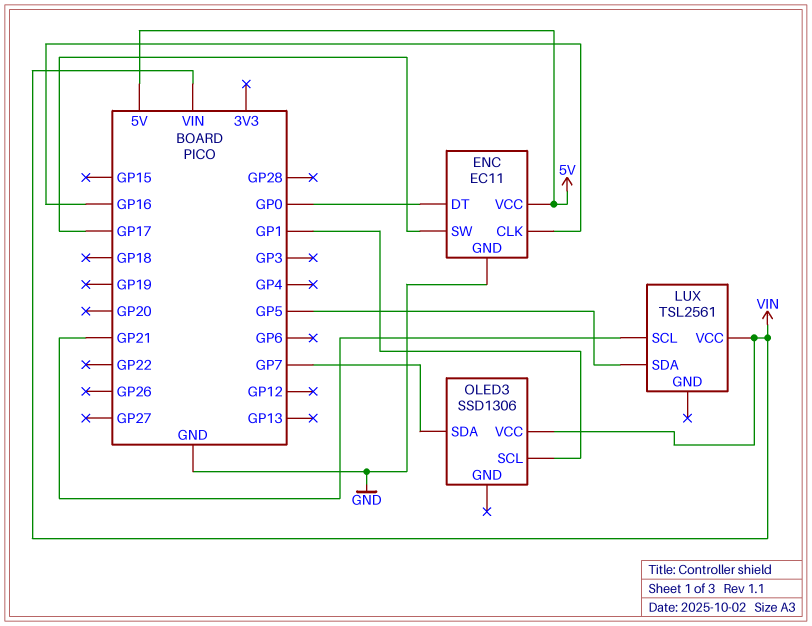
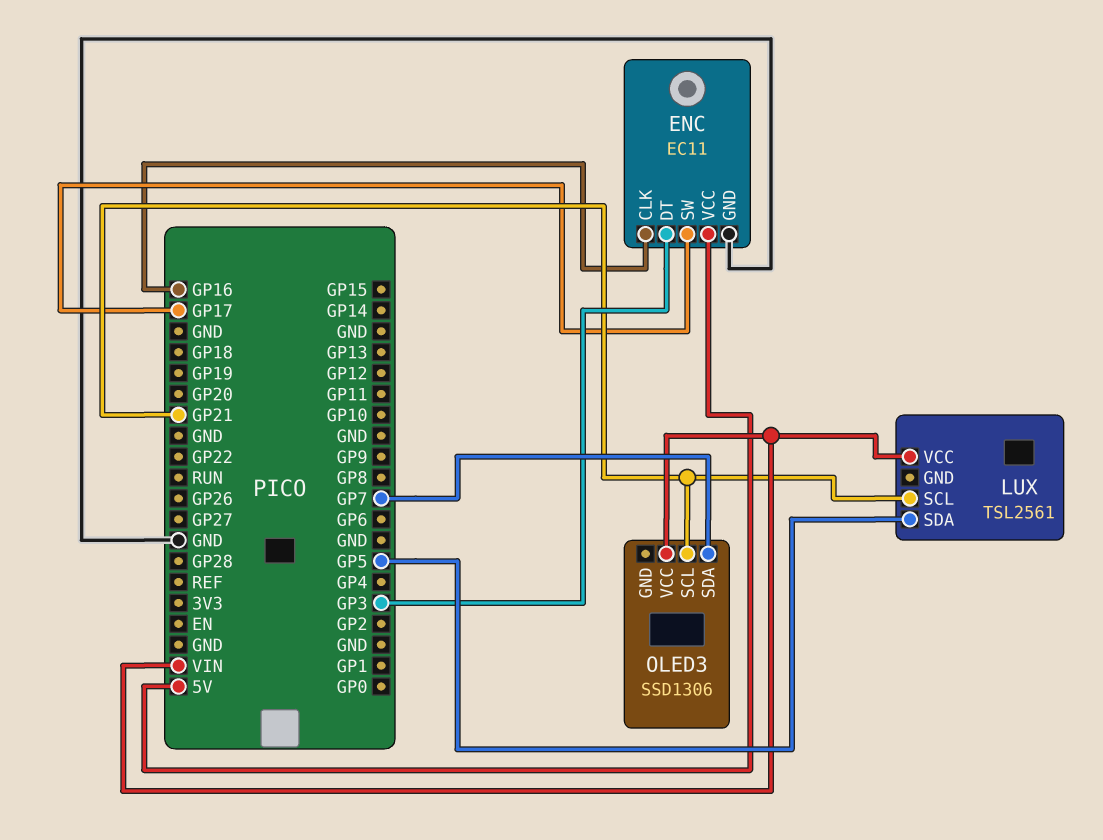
ENC pin DT: GP0 -> GP3
OLED3 pin SCL: GP1 -> GP21

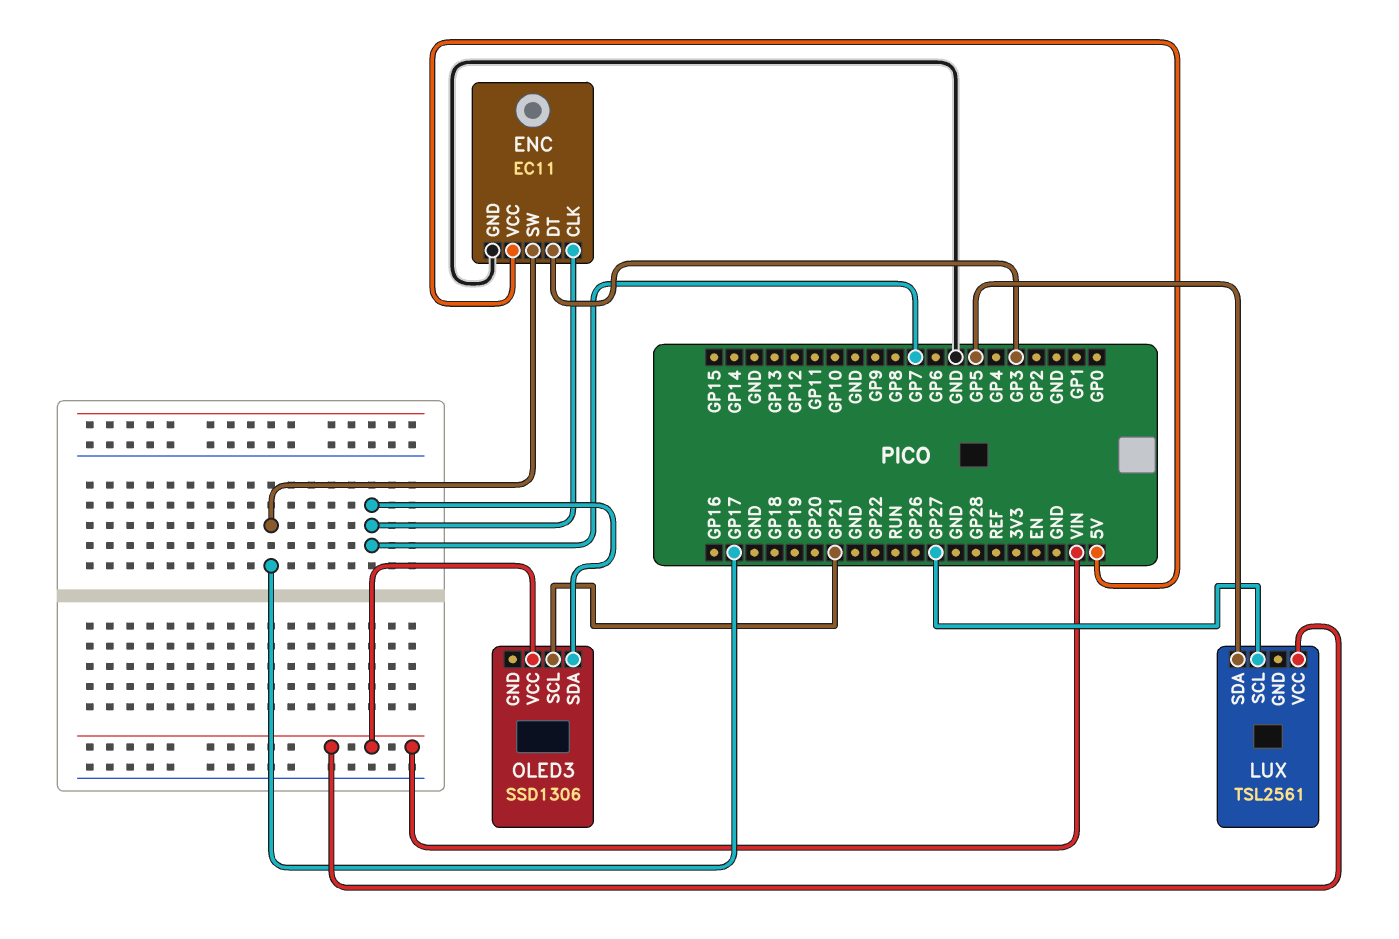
ENC pin CLK: GP16 -> GP7
LUX pin SCL: GP21 -> GP27

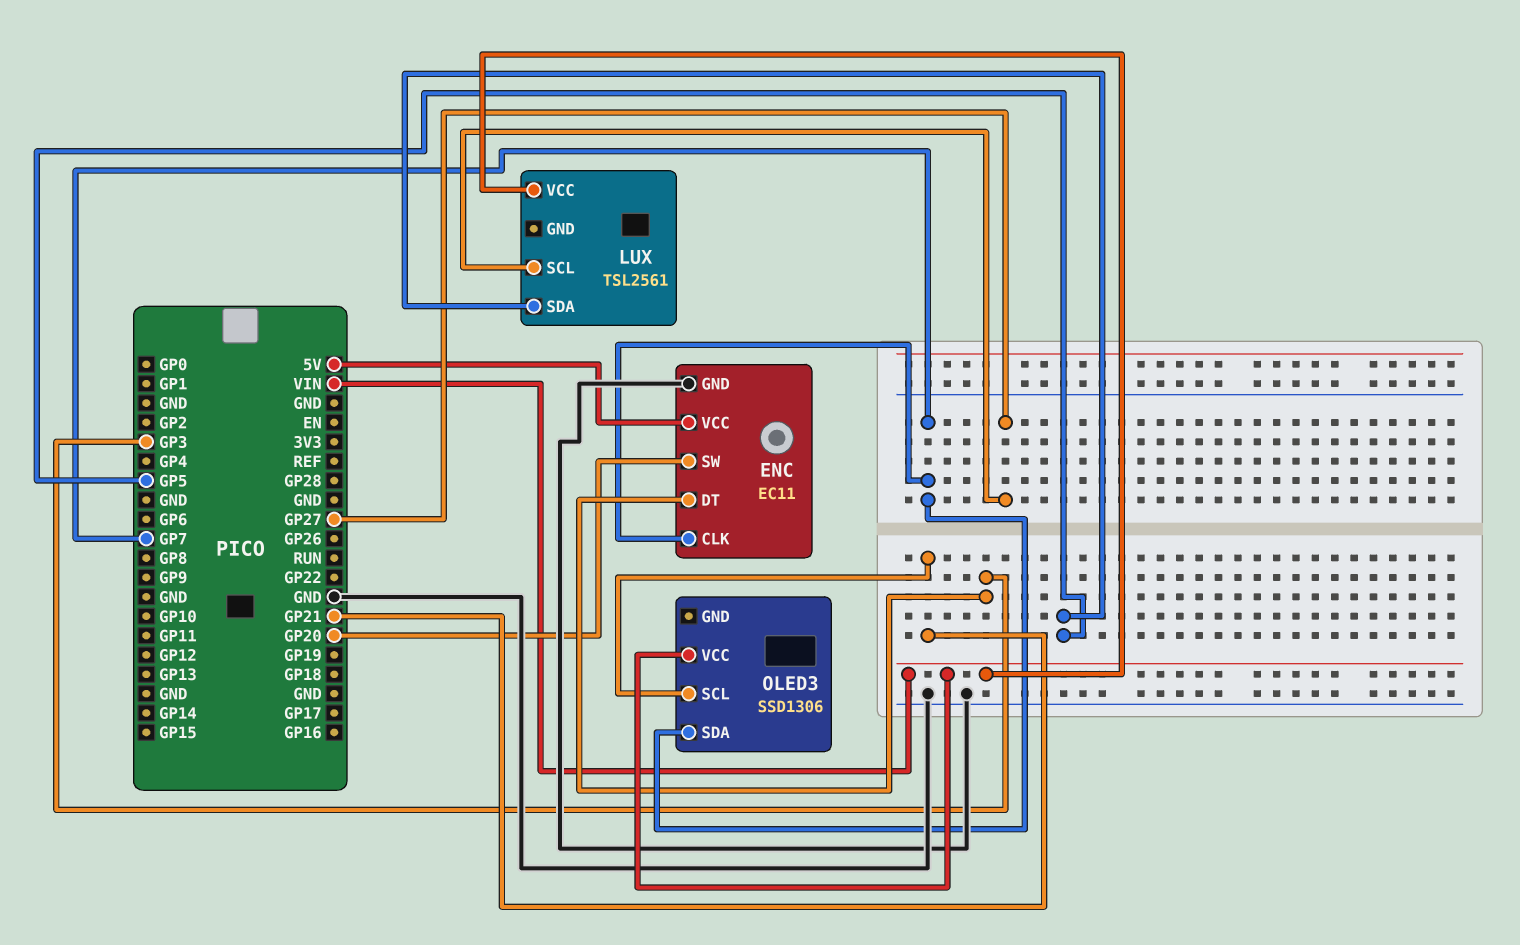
ENC pin SW: GP17 -> GP20

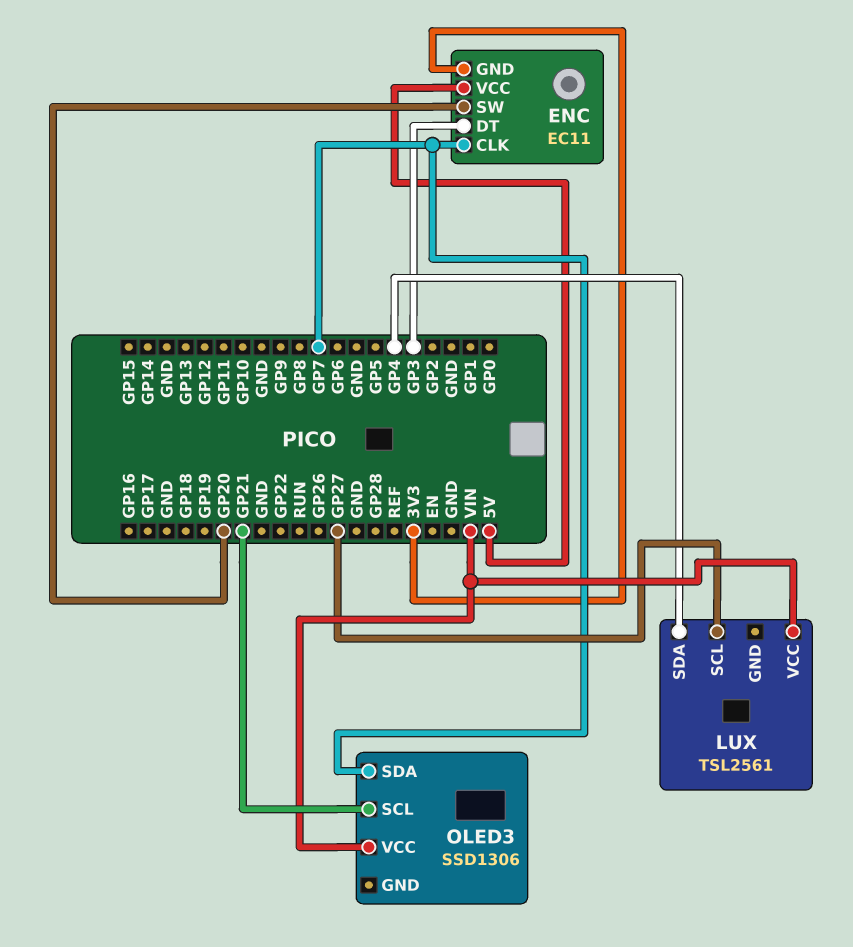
ENC pin GND: GND -> 3V3
LUX pin SDA: GP5 -> GP4

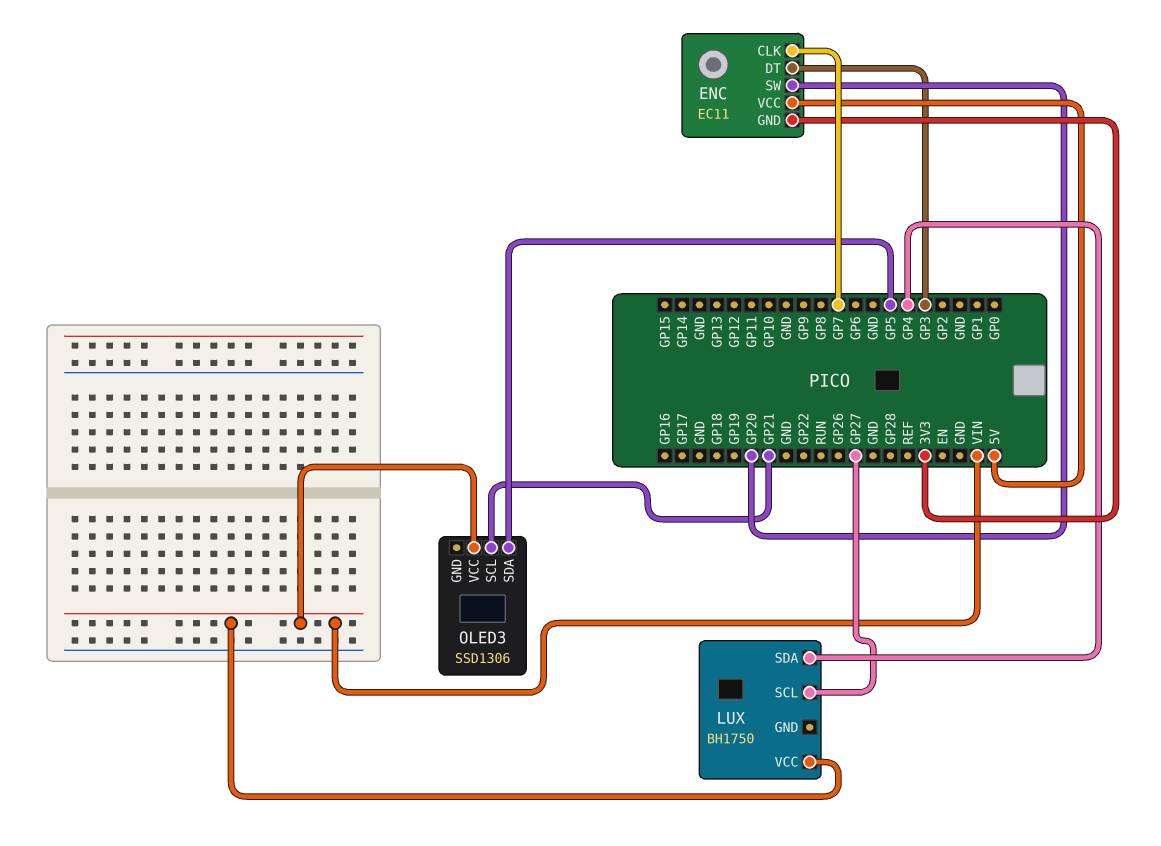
LUX: TSL2561 -> BH1750
OLED3 pin SDA: GP7 -> GP5

